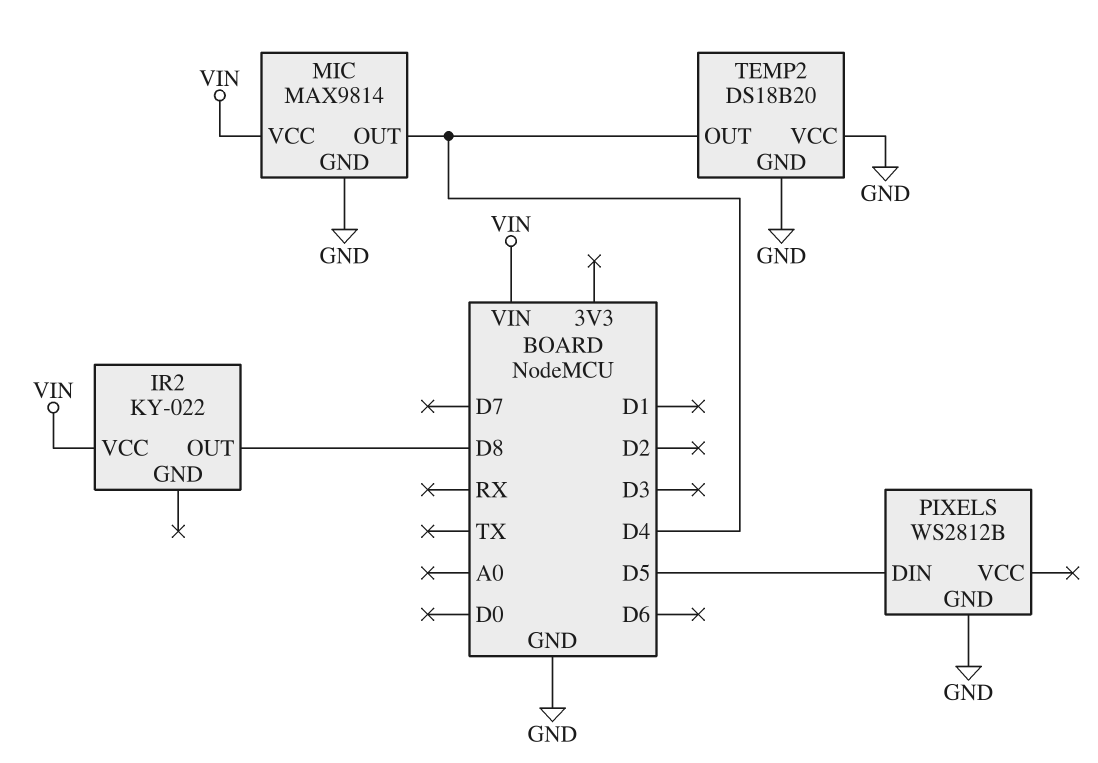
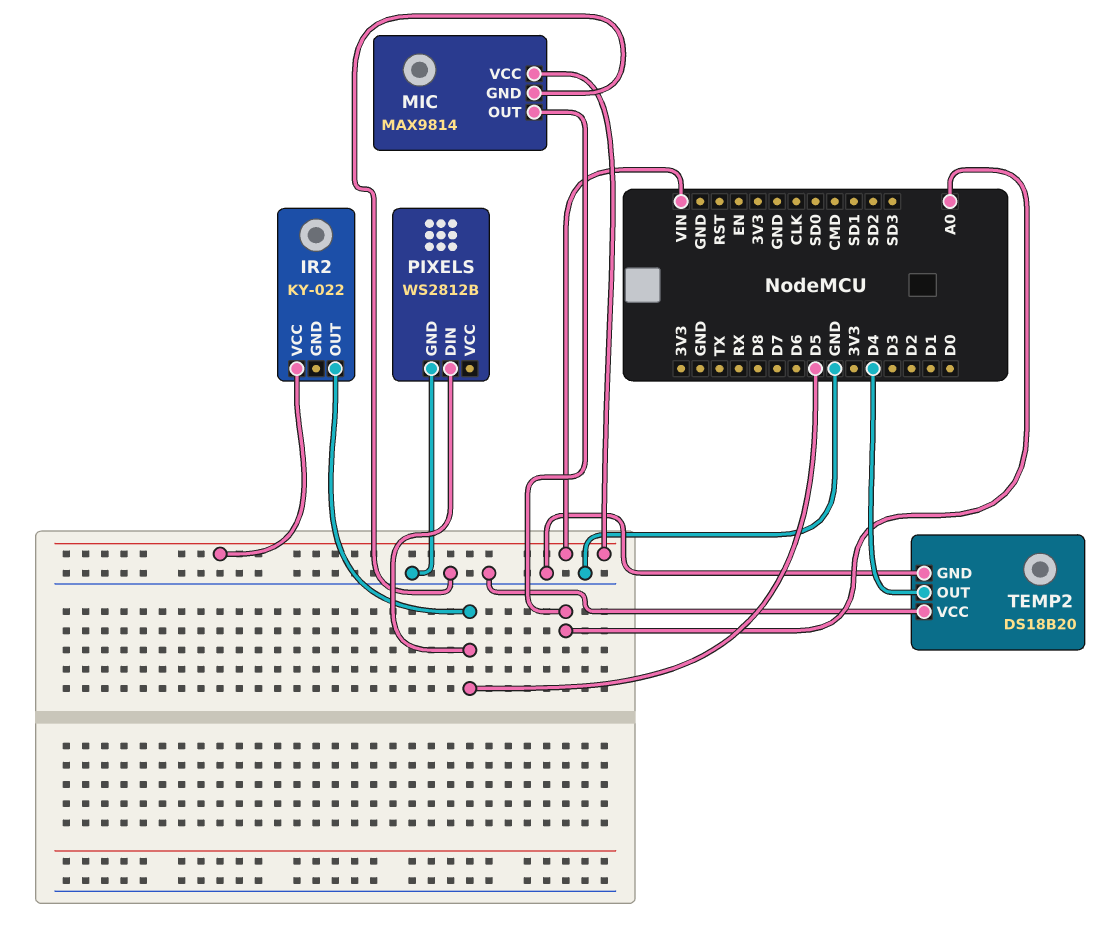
IR2 pin OUT: D8 -> D5
MIC pin OUT: D4 -> A0

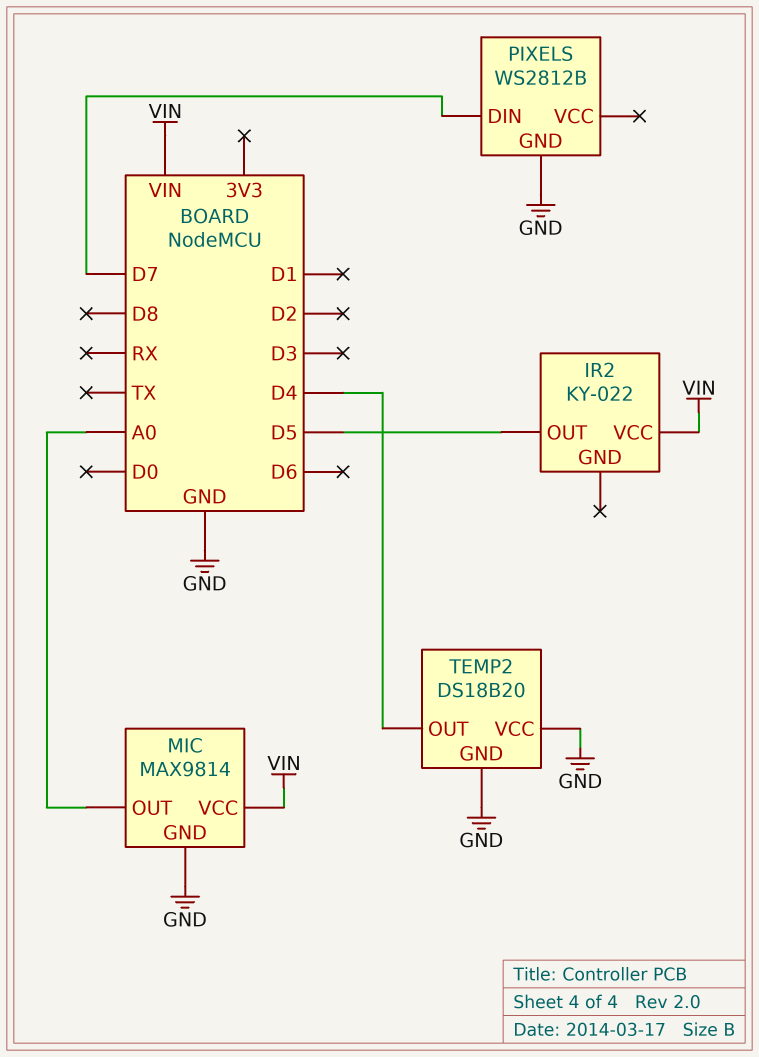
PIXELS pin DIN: D5 -> D7

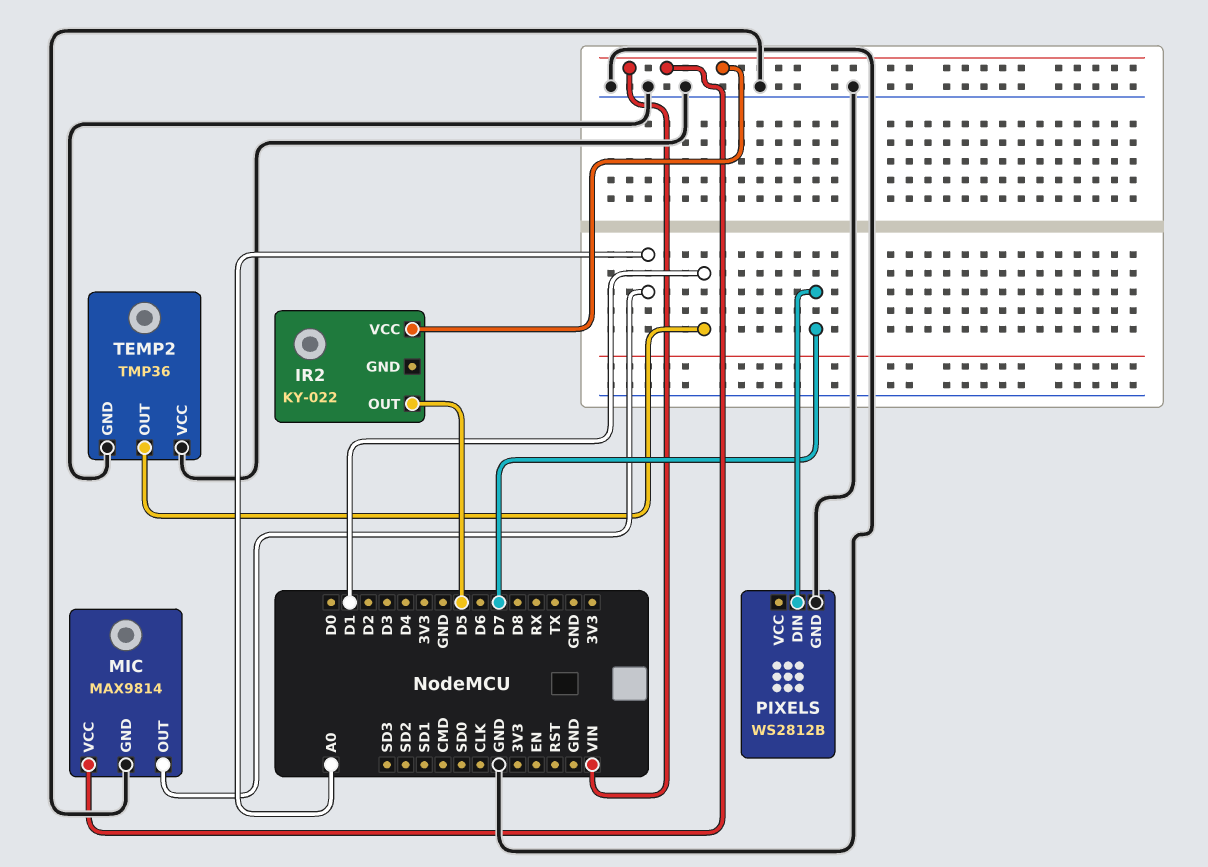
TEMP2: DS18B20 -> TMP36
TEMP2 pin OUT: D4 -> D1

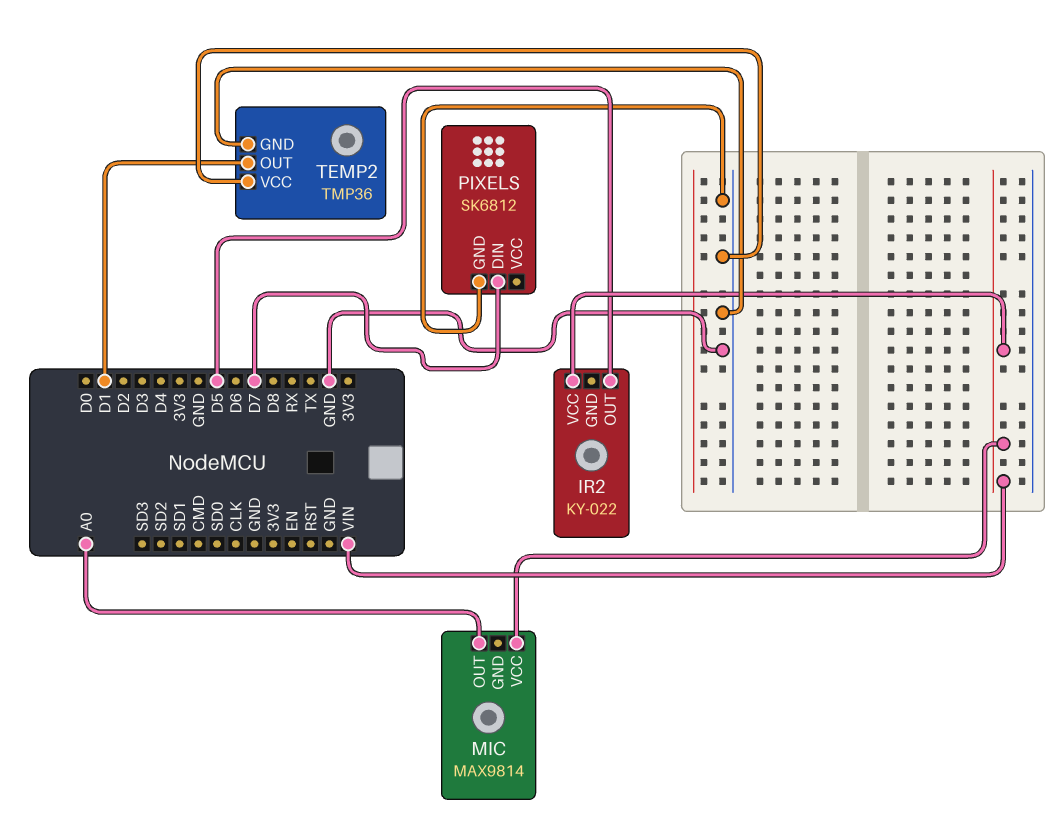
MIC pin GND: GND -> none
PIXELS: WS2812B -> SK6812

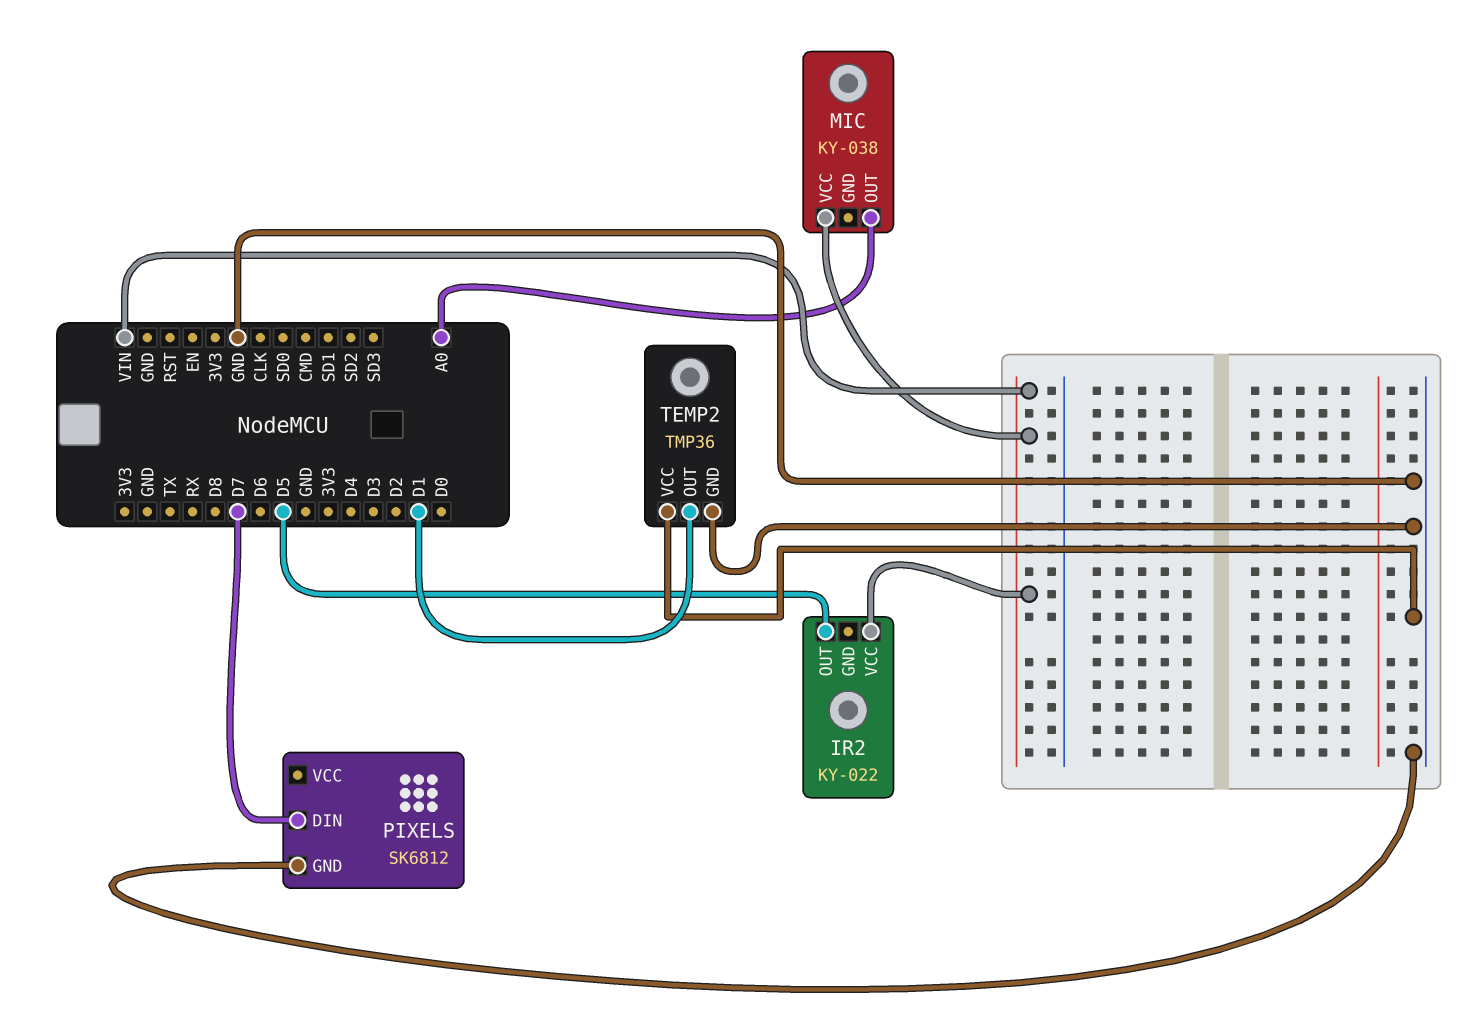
MIC: MAX9814 -> KY-038

